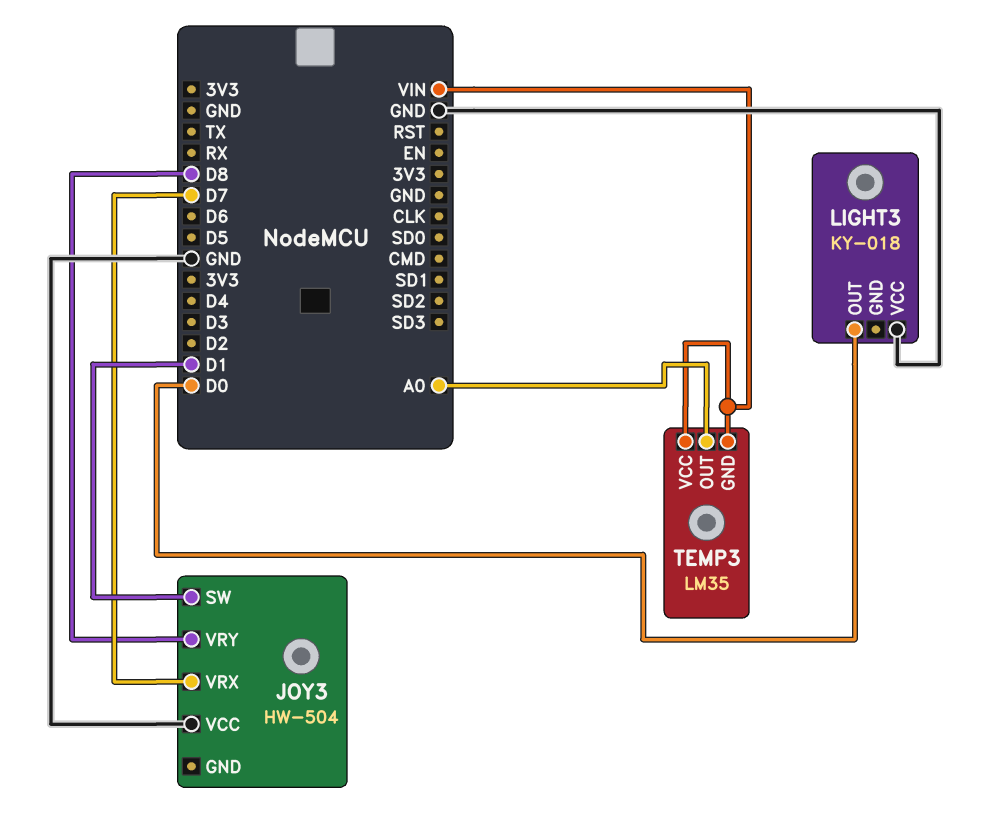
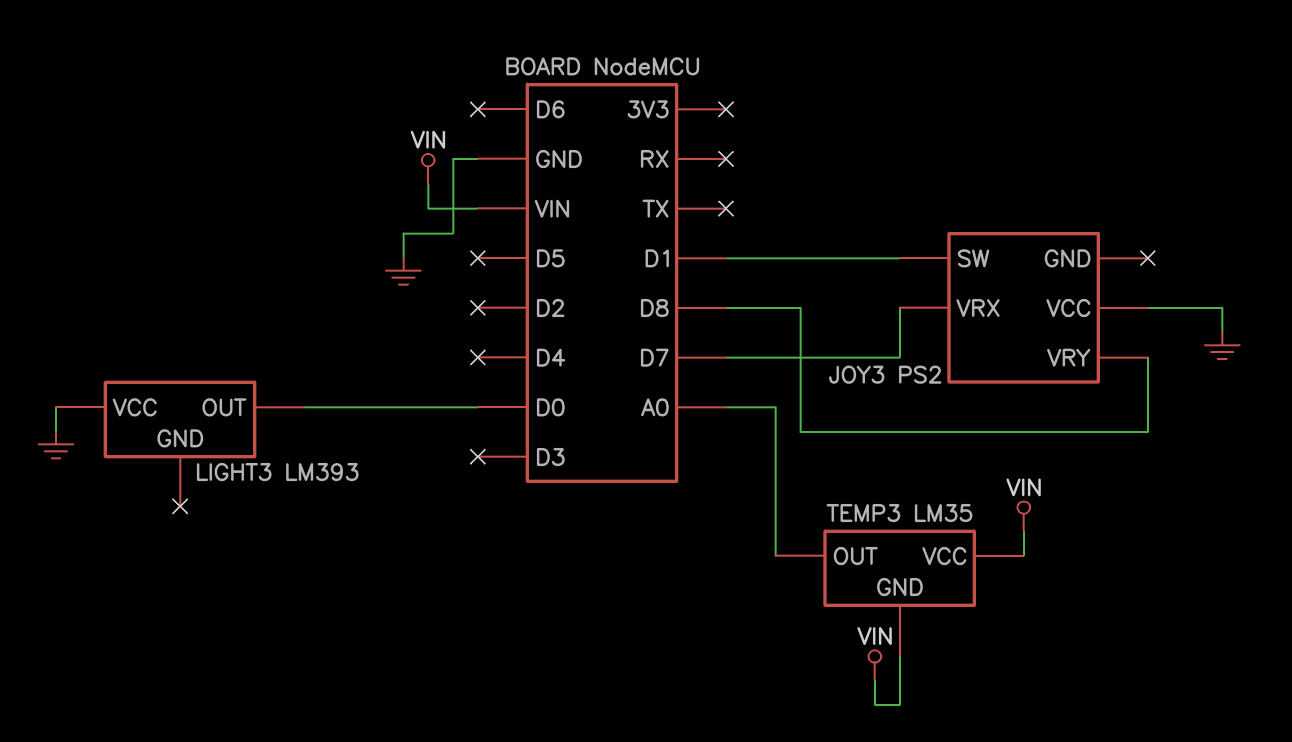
JOY3: HW-504 -> PS2
LIGHT3: KY-018 -> LM393

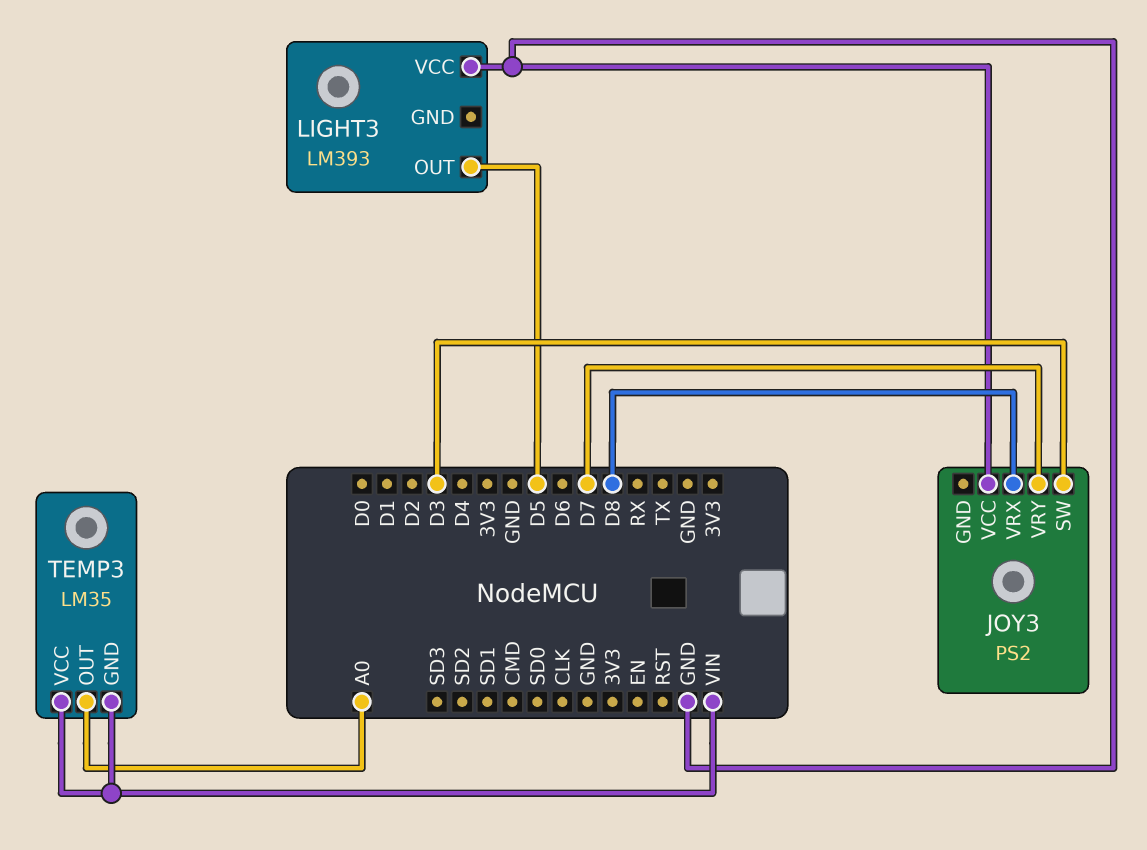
JOY3 pin SW: D1 -> D3
JOY3 pin VRX: D7 -> D8
JOY3 pin VRY: D8 -> D7
LIGHT3 pin OUT: D0 -> D5

